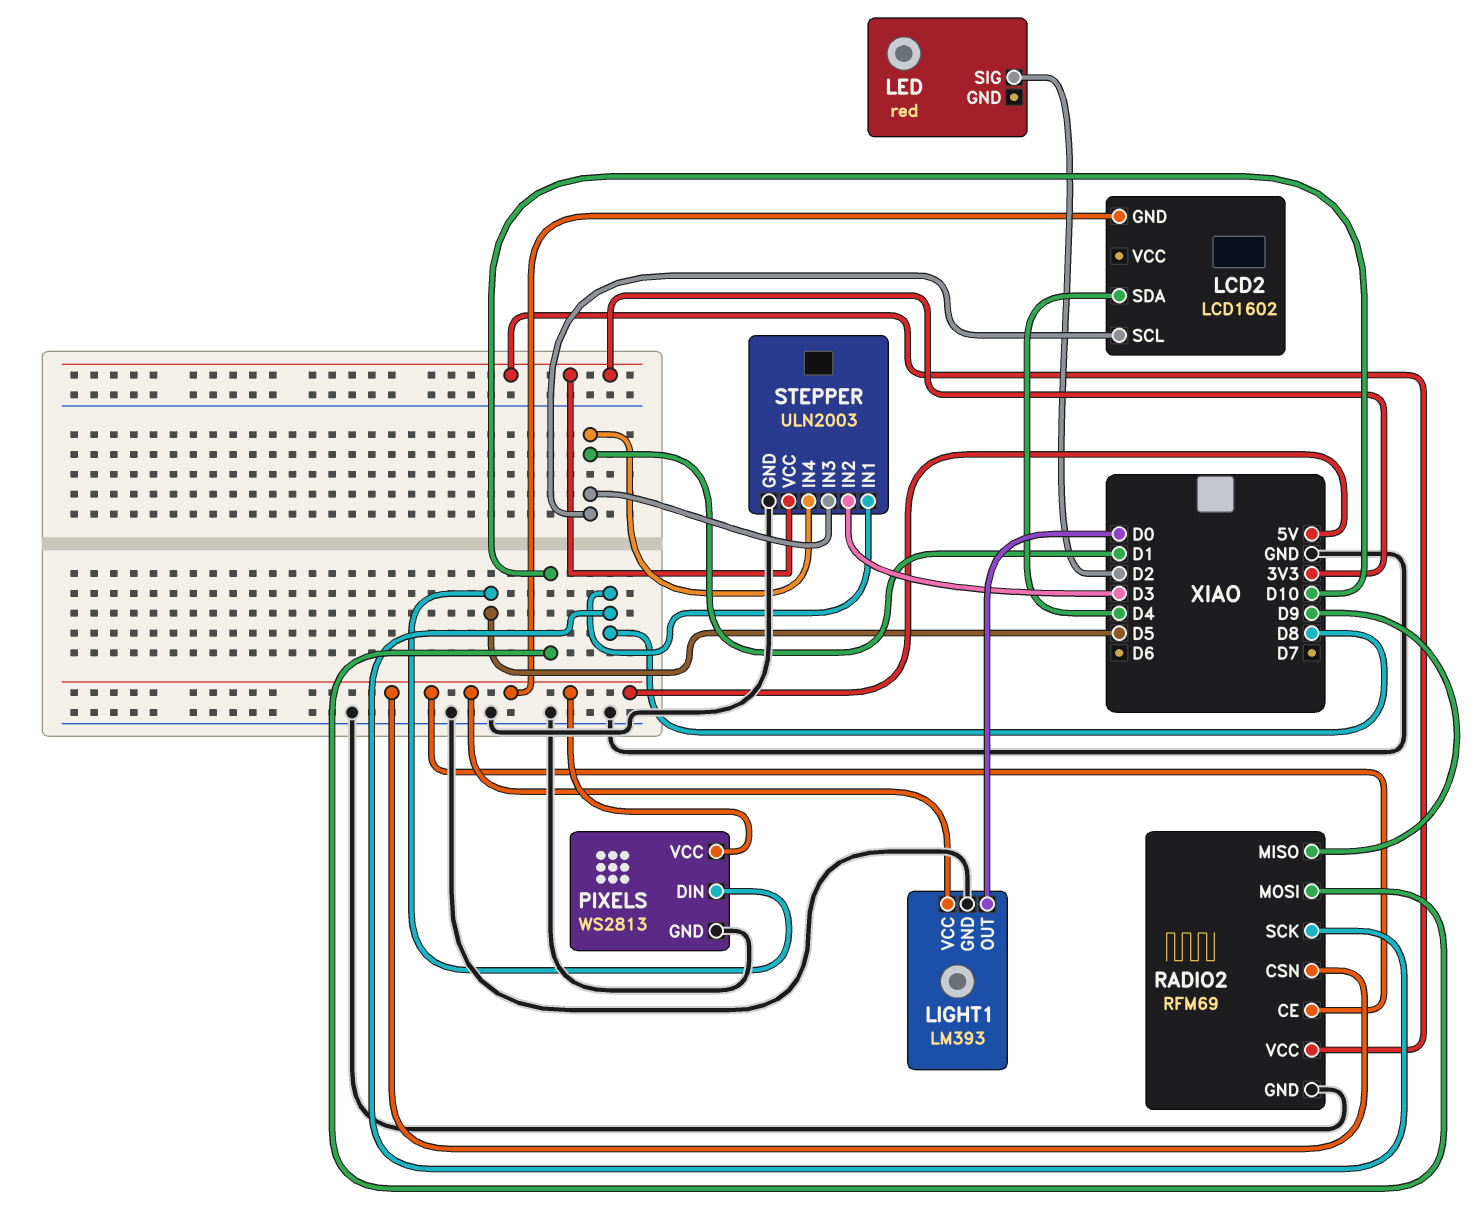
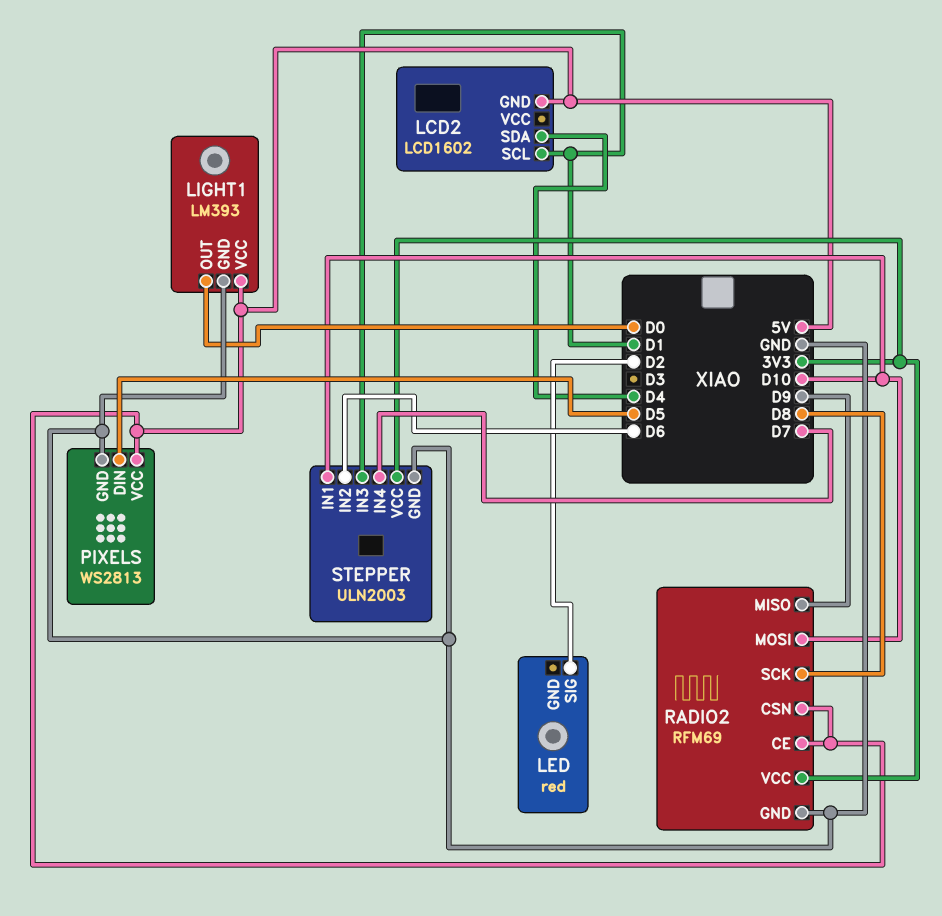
STEPPER pin IN1: D8 -> D10
STEPPER pin IN2: D3 -> D6
STEPPER pin IN4: D1 -> D7

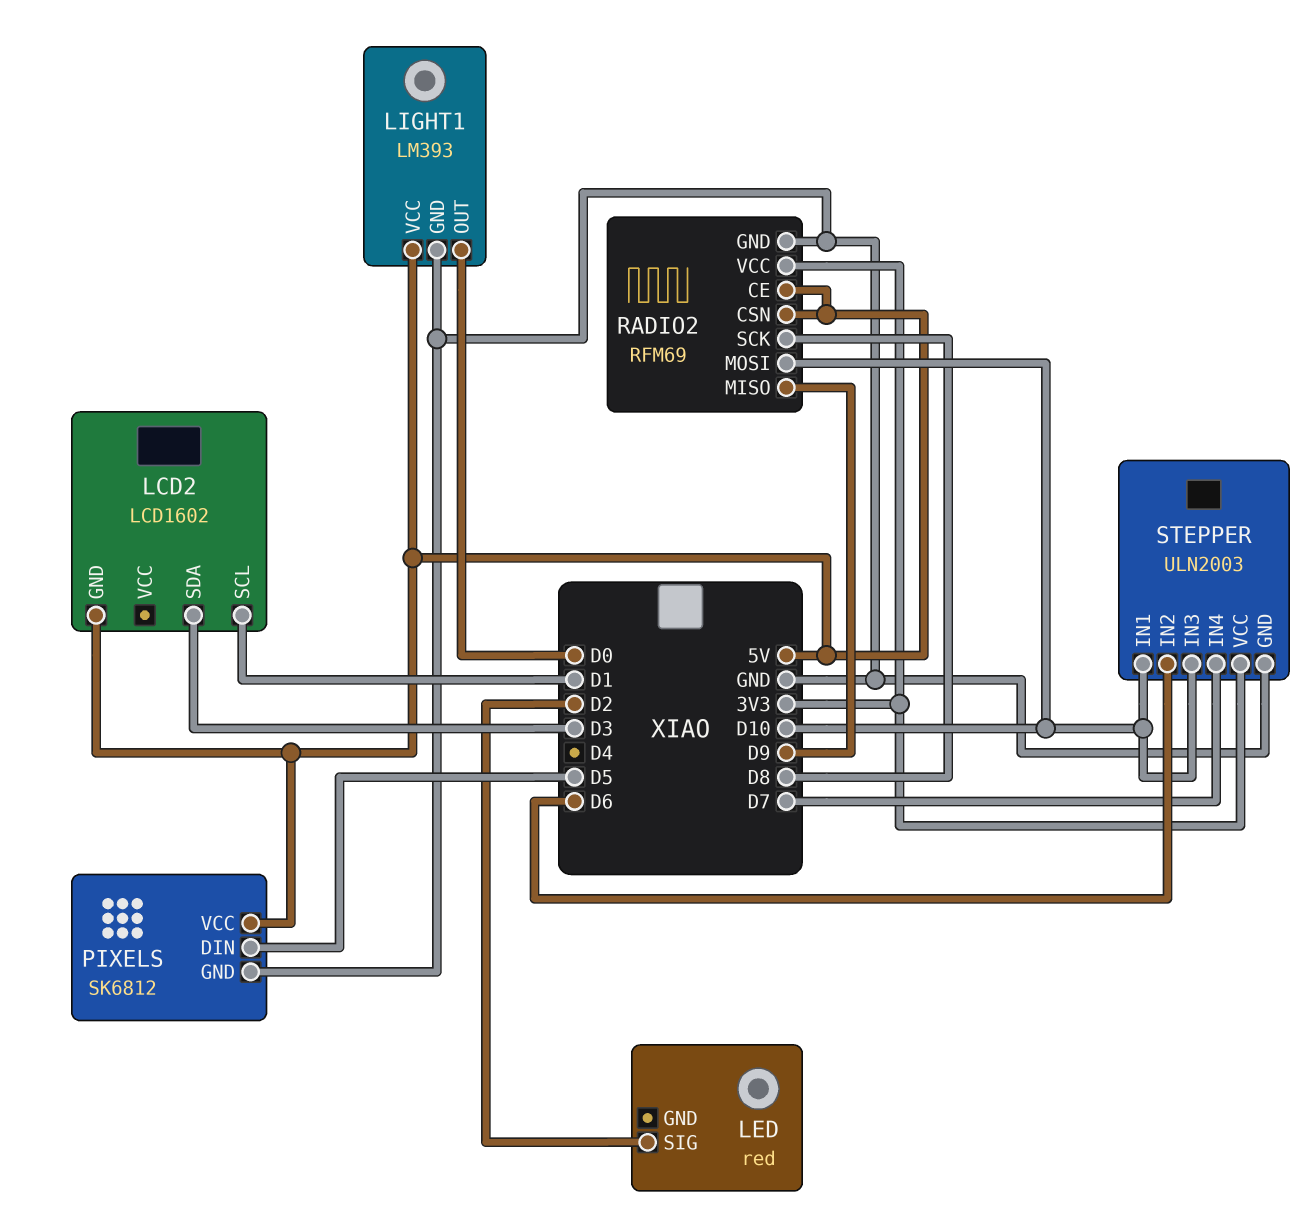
LCD2 pin SDA: D4 -> D3
PIXELS: WS2813 -> SK6812
STEPPER pin IN3: D1 -> D10

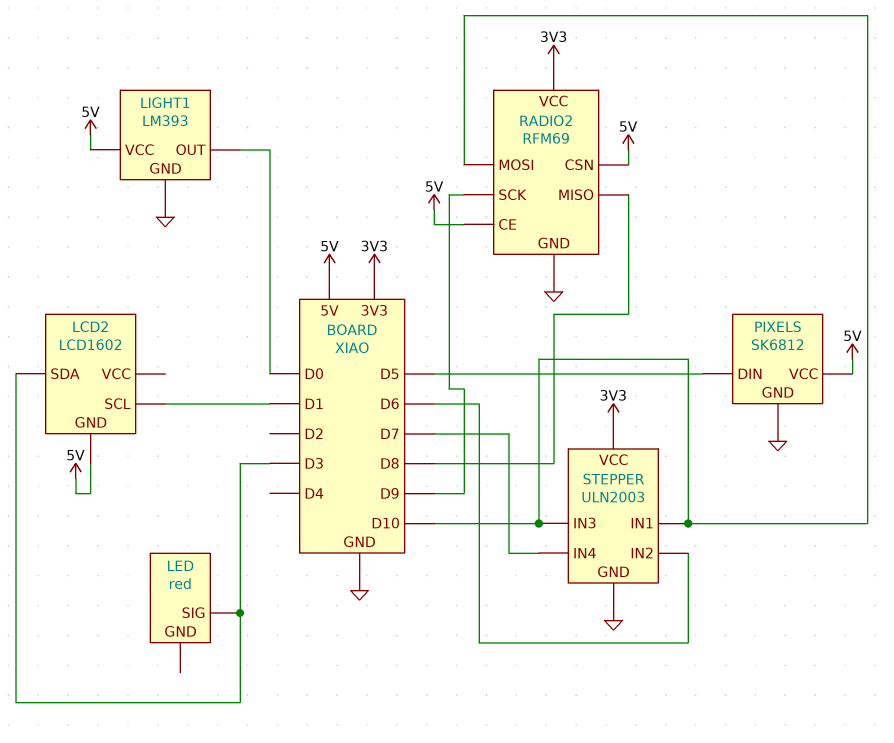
LED pin SIG: D2 -> D3
RADIO2 pin MISO: D9 -> D8
RADIO2 pin SCK: D8 -> D9

